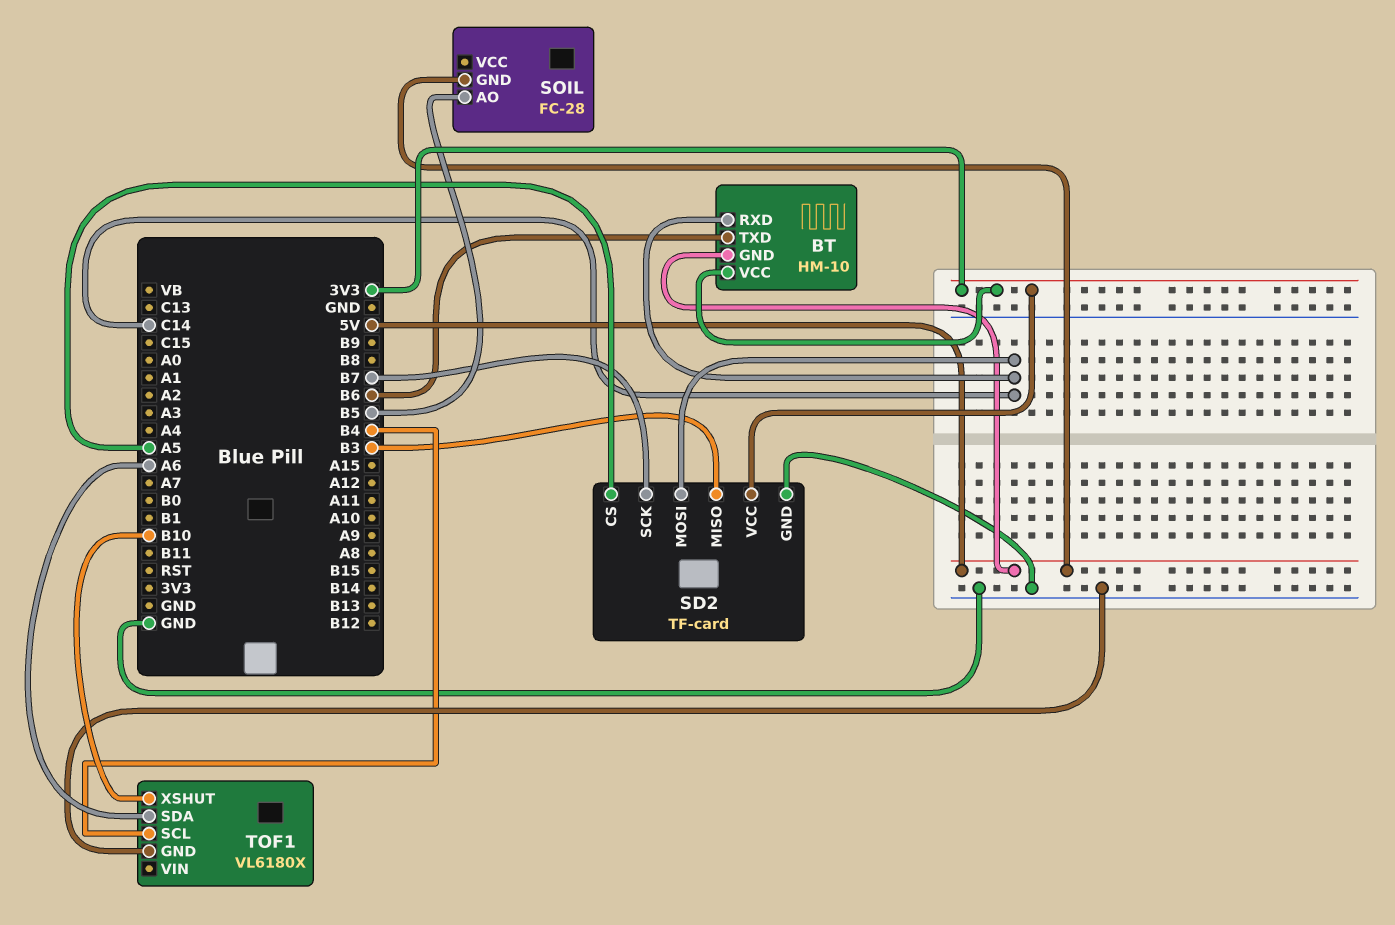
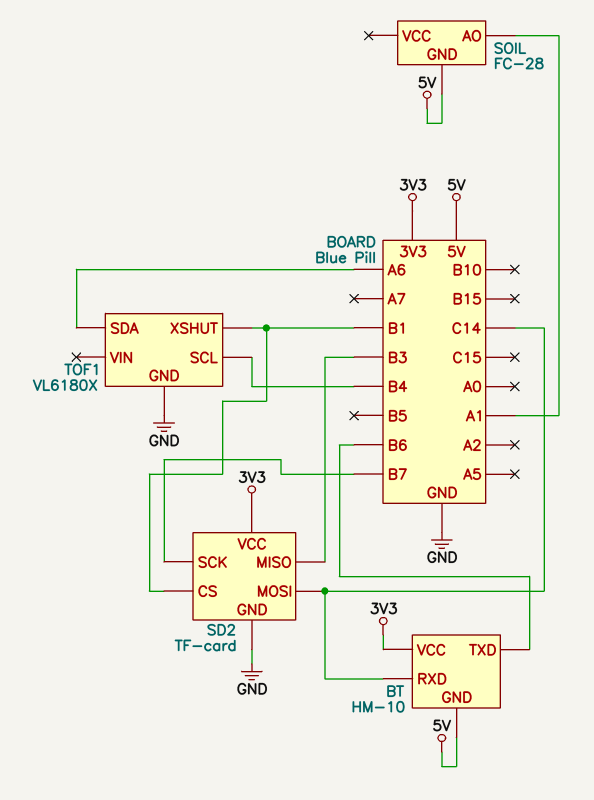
SD2 pin CS: A5 -> B1
SOIL pin AO: B5 -> A1
TOF1 pin XSHUT: B10 -> B1

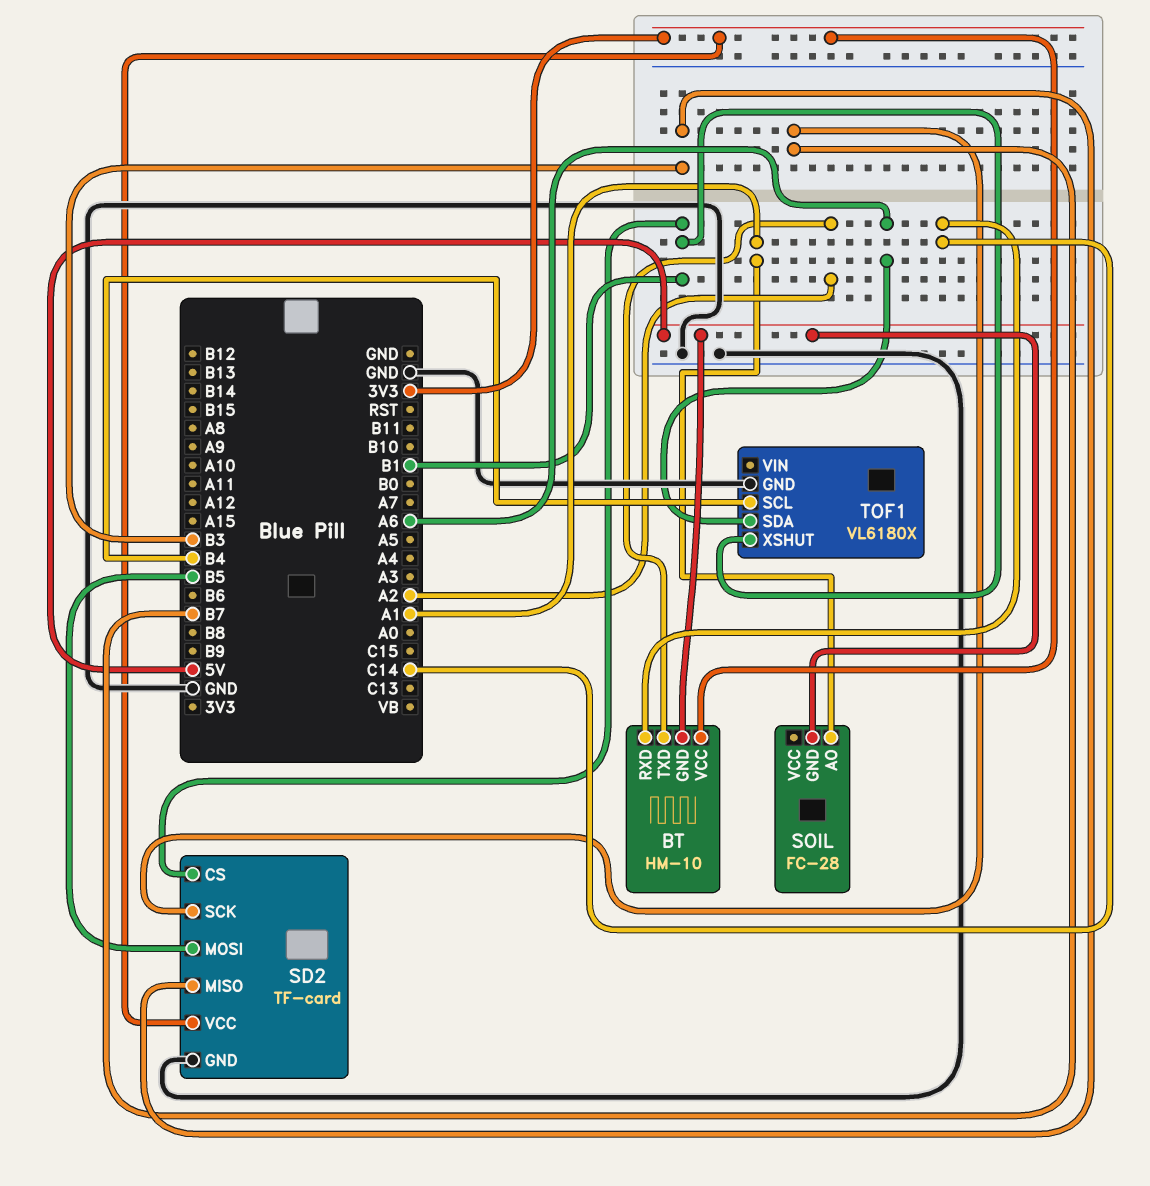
BT pin TXD: B6 -> A2
SD2 pin MOSI: C14 -> B5

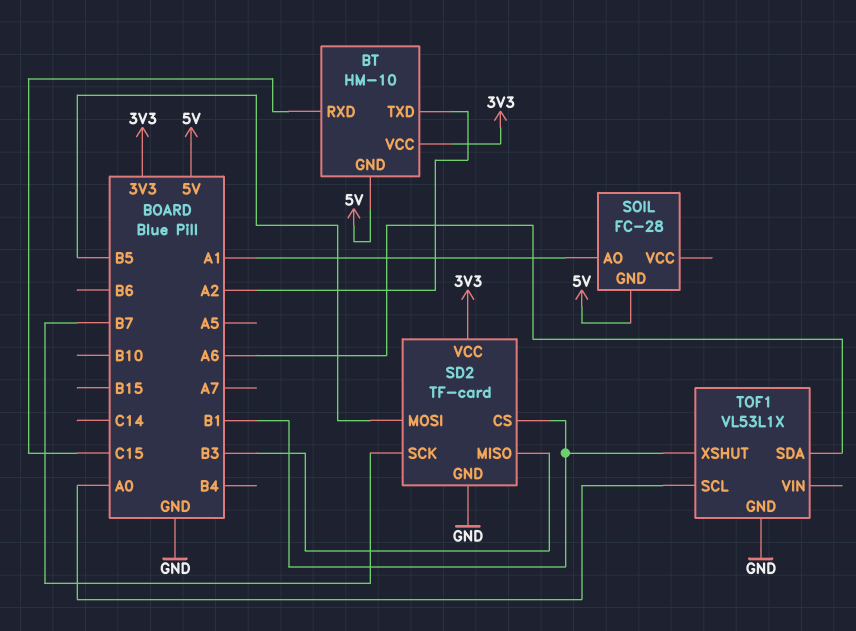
BT pin RXD: C14 -> C15
TOF1: VL6180X -> VL53L1X
TOF1 pin SCL: B4 -> A0

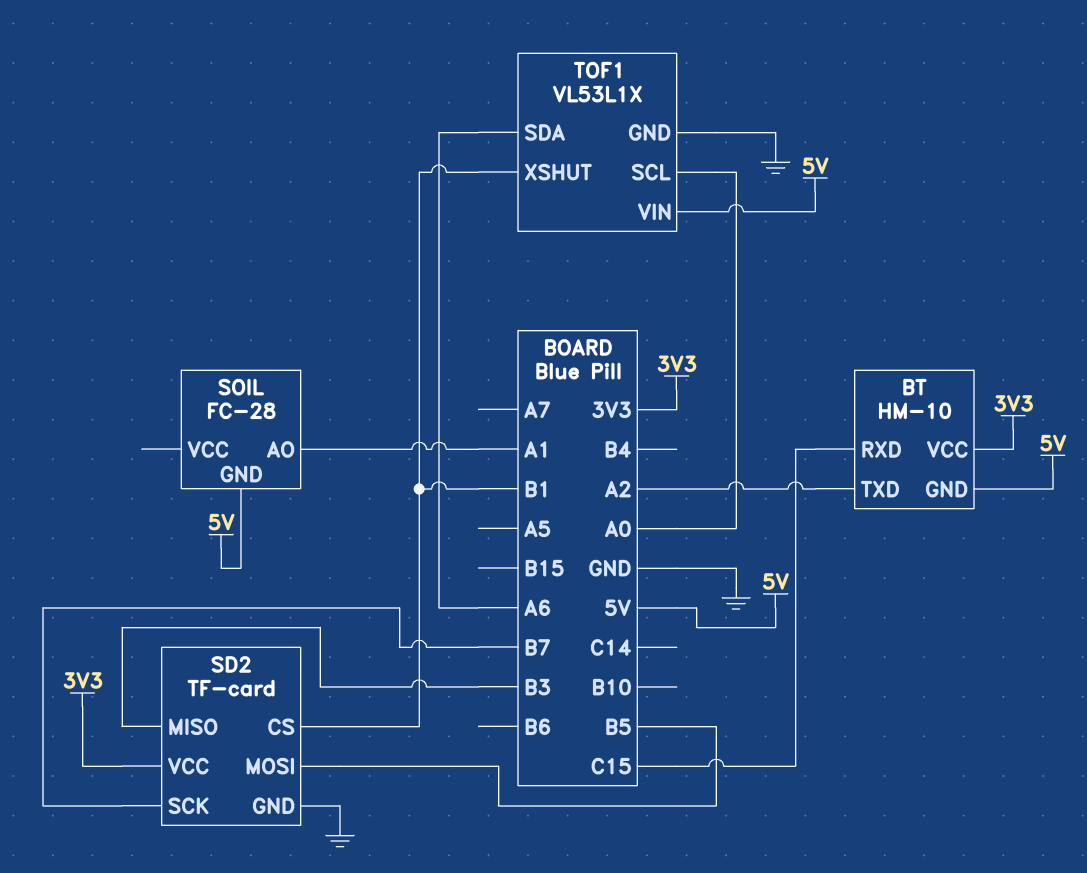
TOF1 pin VIN: none -> 5V

